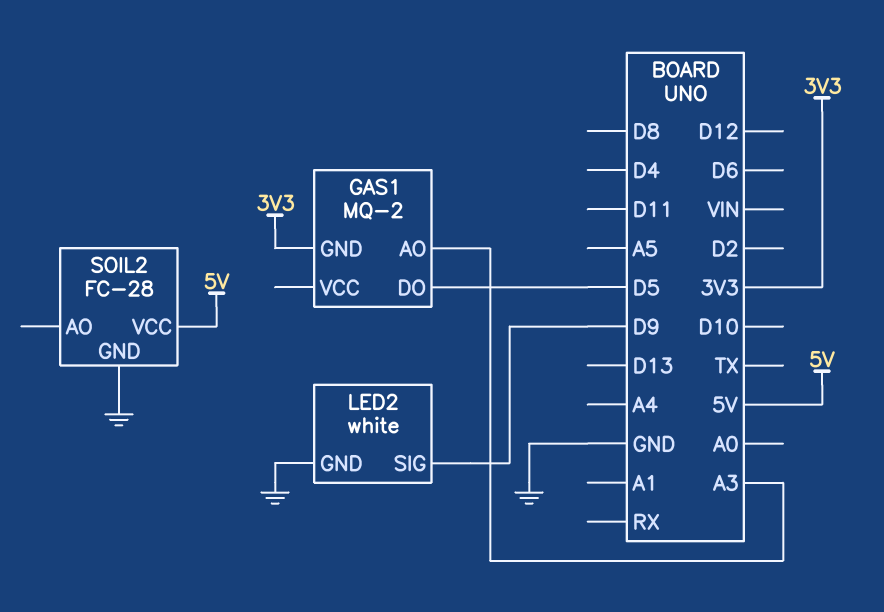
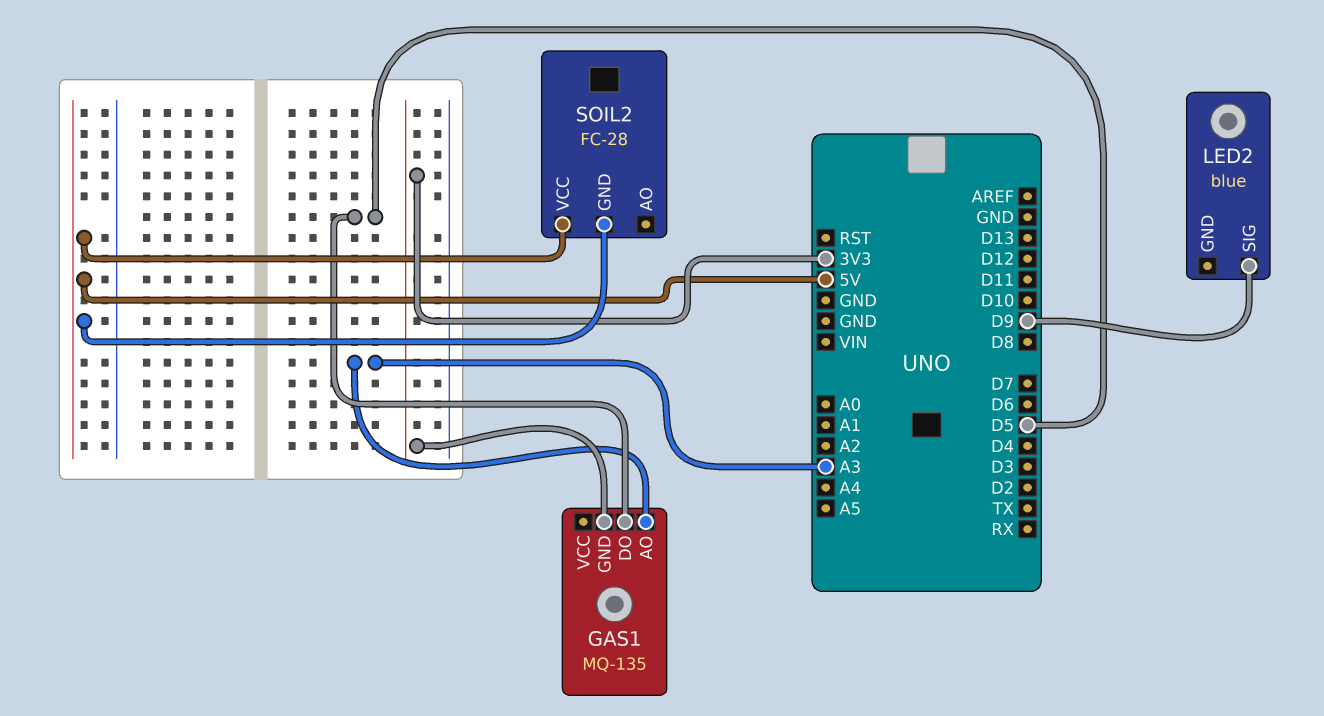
GAS1: MQ-2 -> MQ-135
LED2: white -> blue
LED2 pin GND: GND -> none
SOIL2 pin GND: GND -> 5V

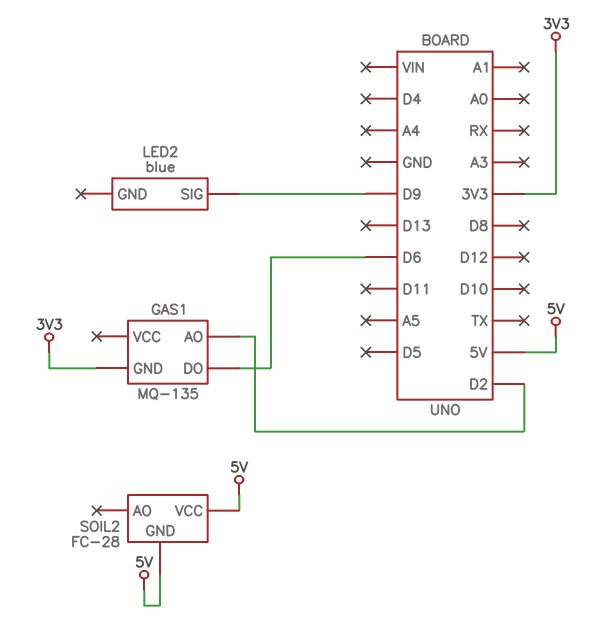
GAS1 pin AO: A3 -> D2
GAS1 pin DO: D5 -> D6

